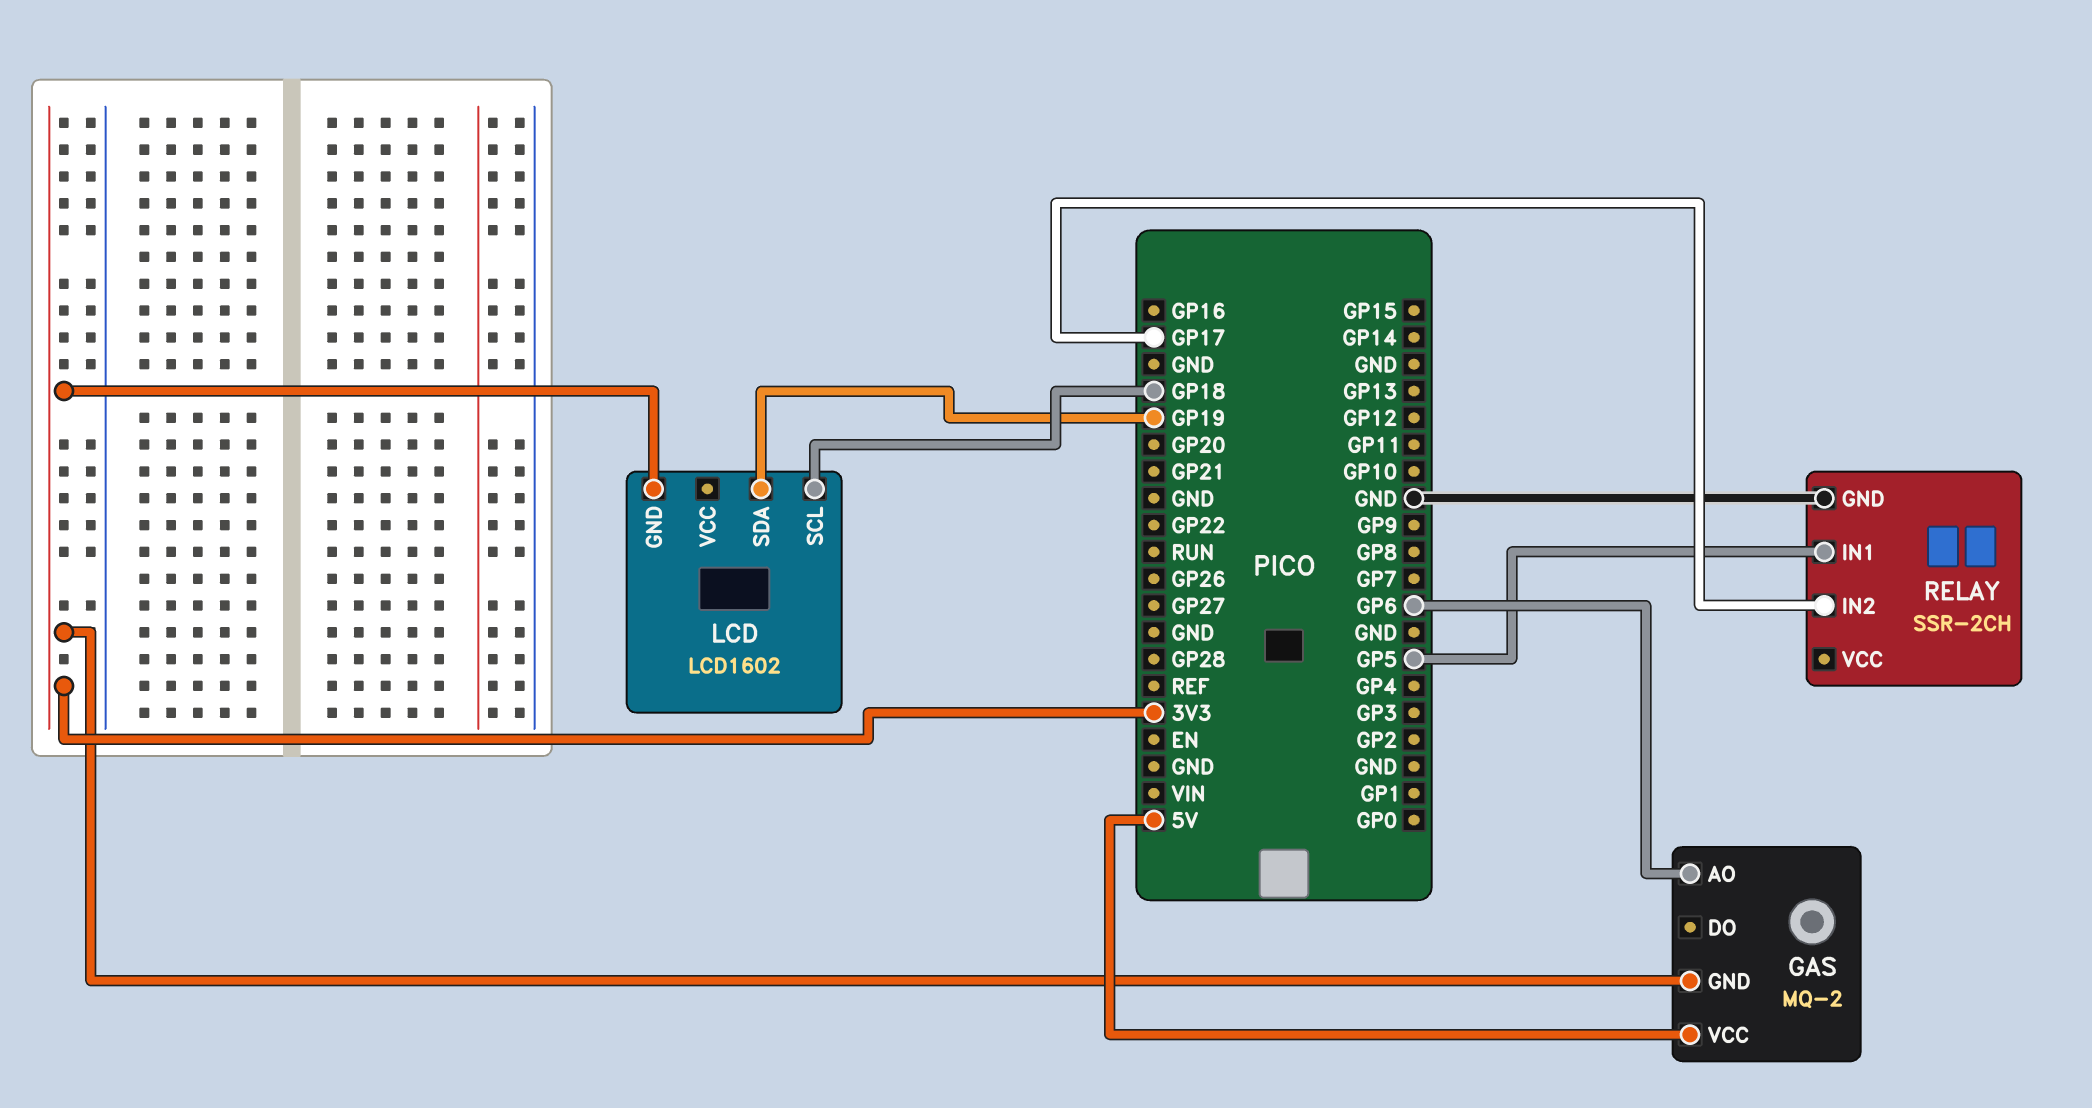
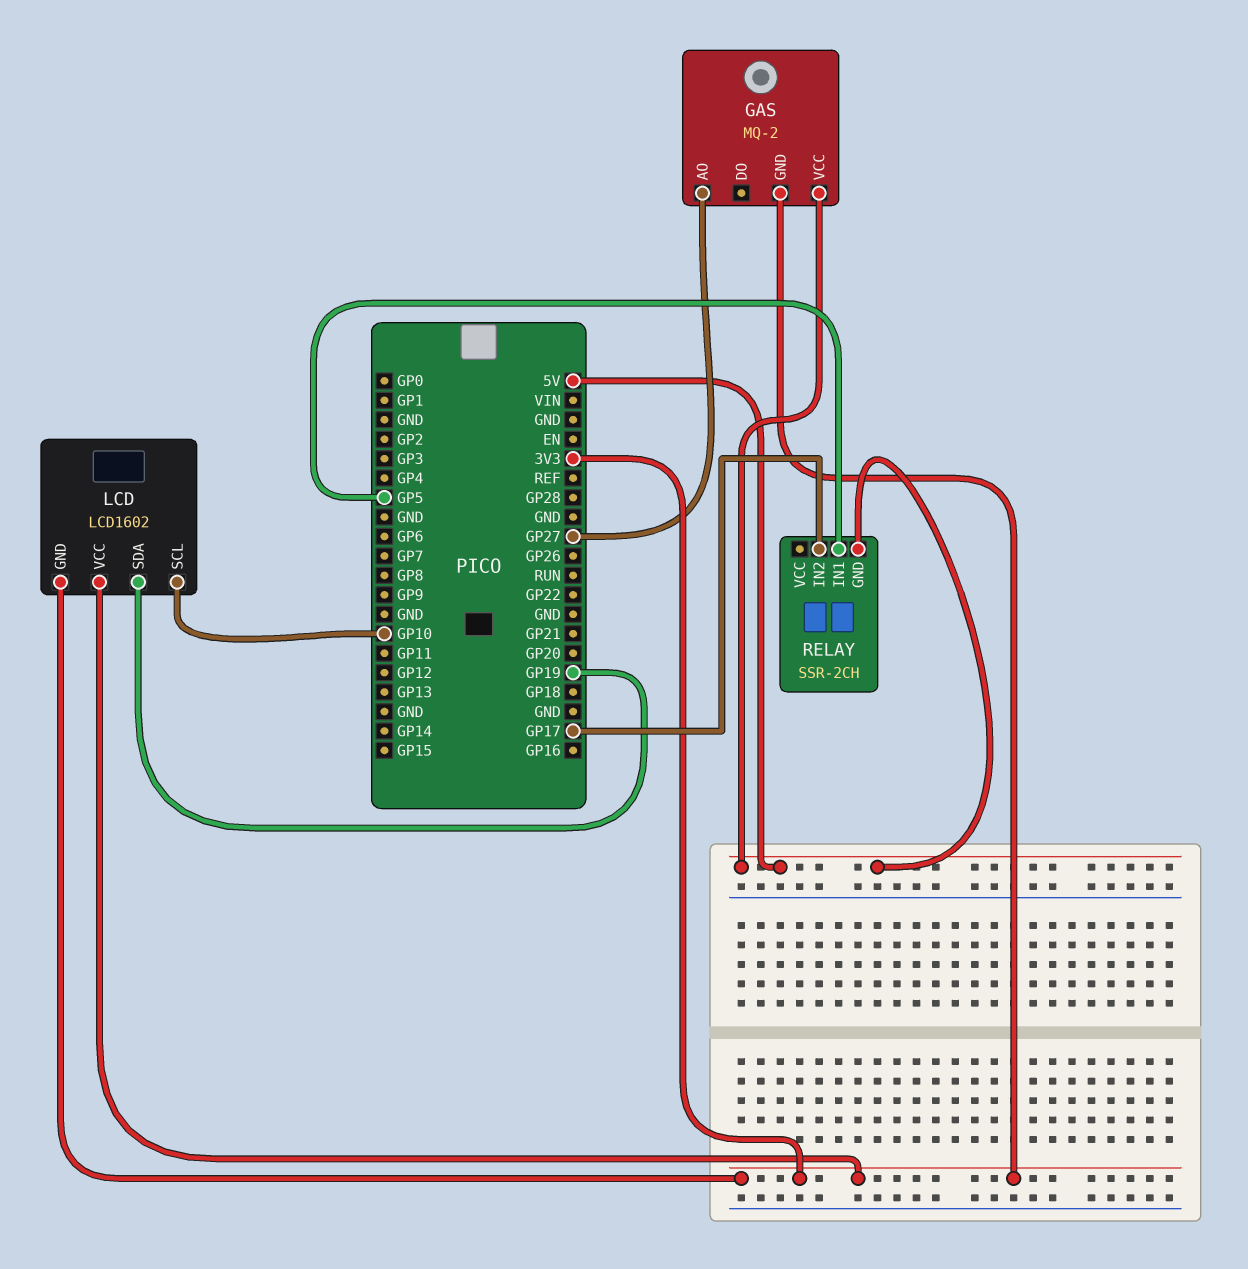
GAS pin AO: GP6 -> GP27
LCD pin SCL: GP18 -> GP10
LCD pin VCC: none -> 3V3
RELAY pin GND: GND -> 5V

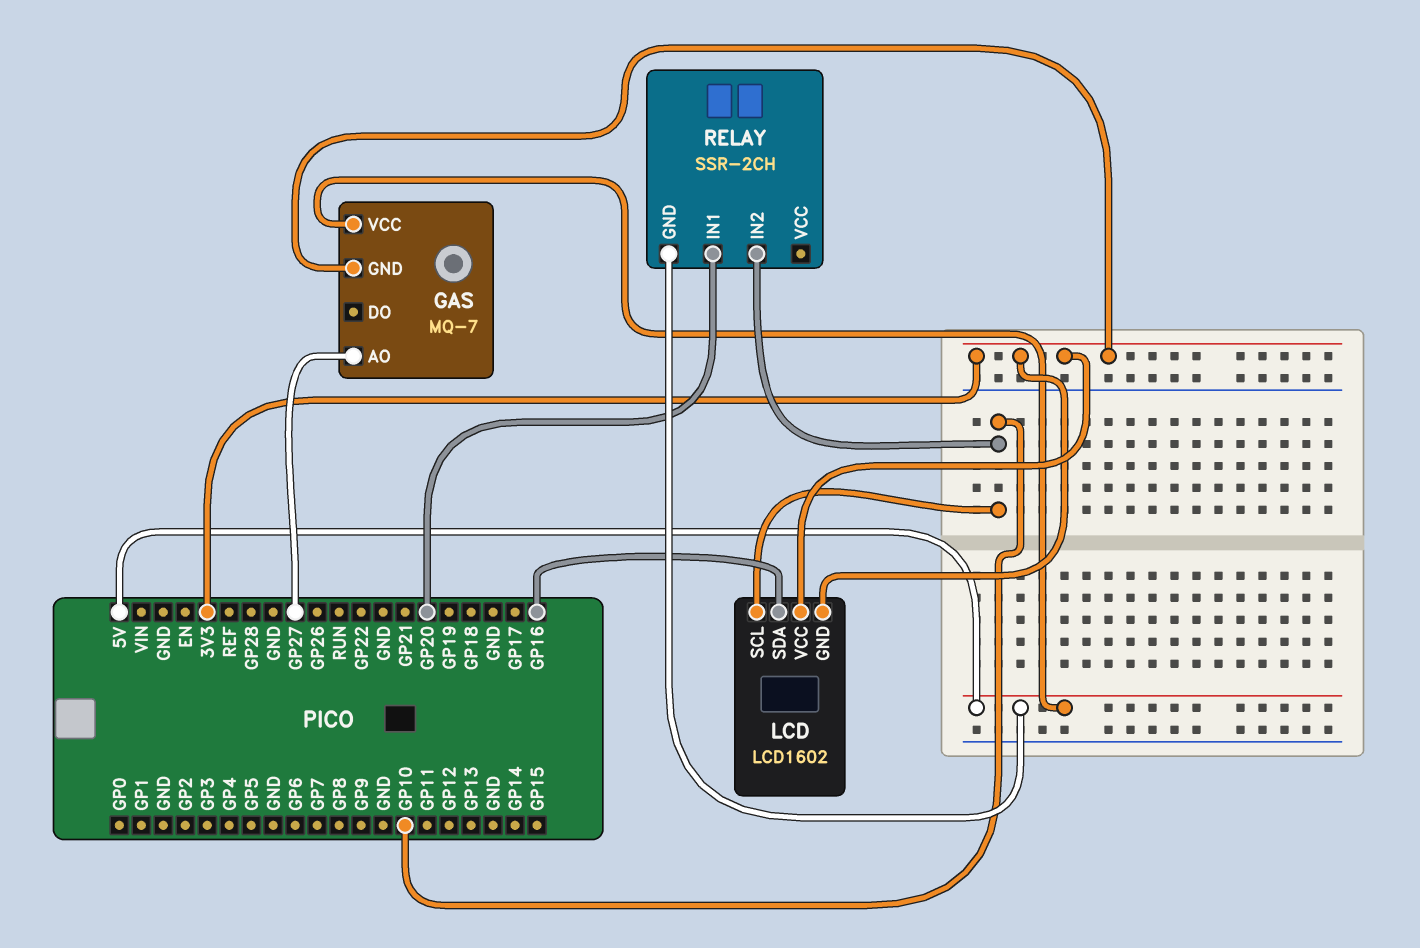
GAS: MQ-2 -> MQ-7
LCD pin SDA: GP19 -> GP16
RELAY pin IN1: GP5 -> GP20
RELAY pin IN2: GP17 -> GP10

